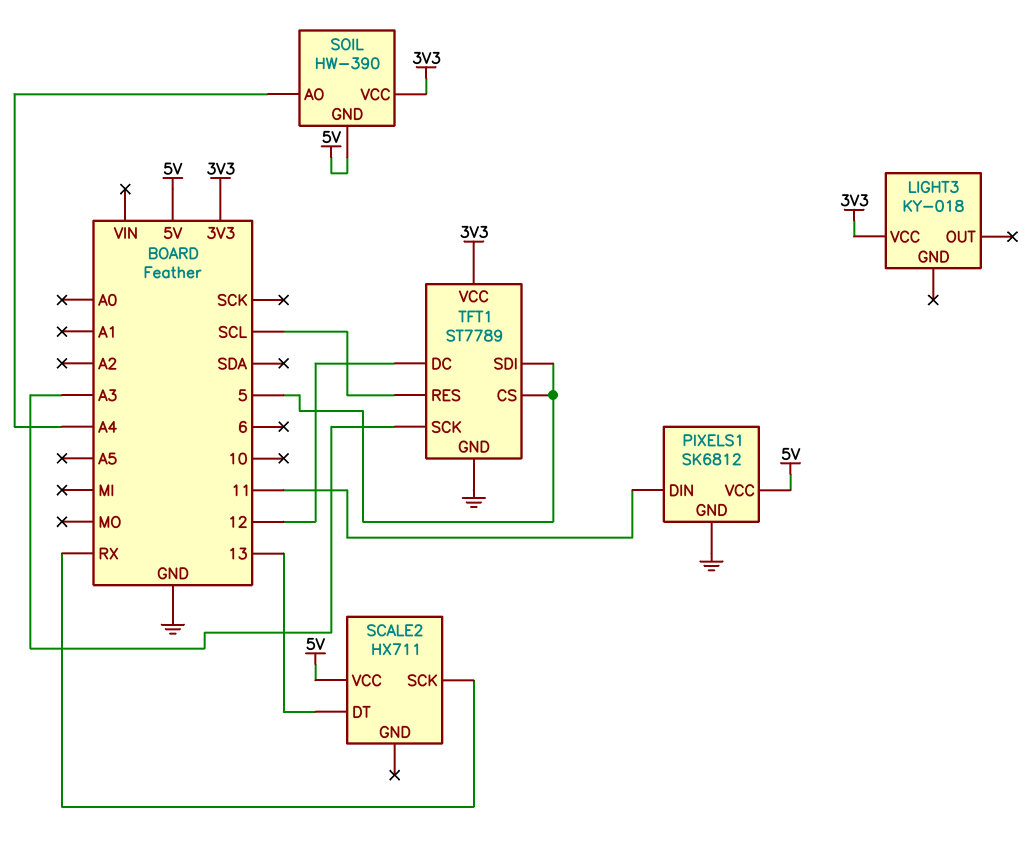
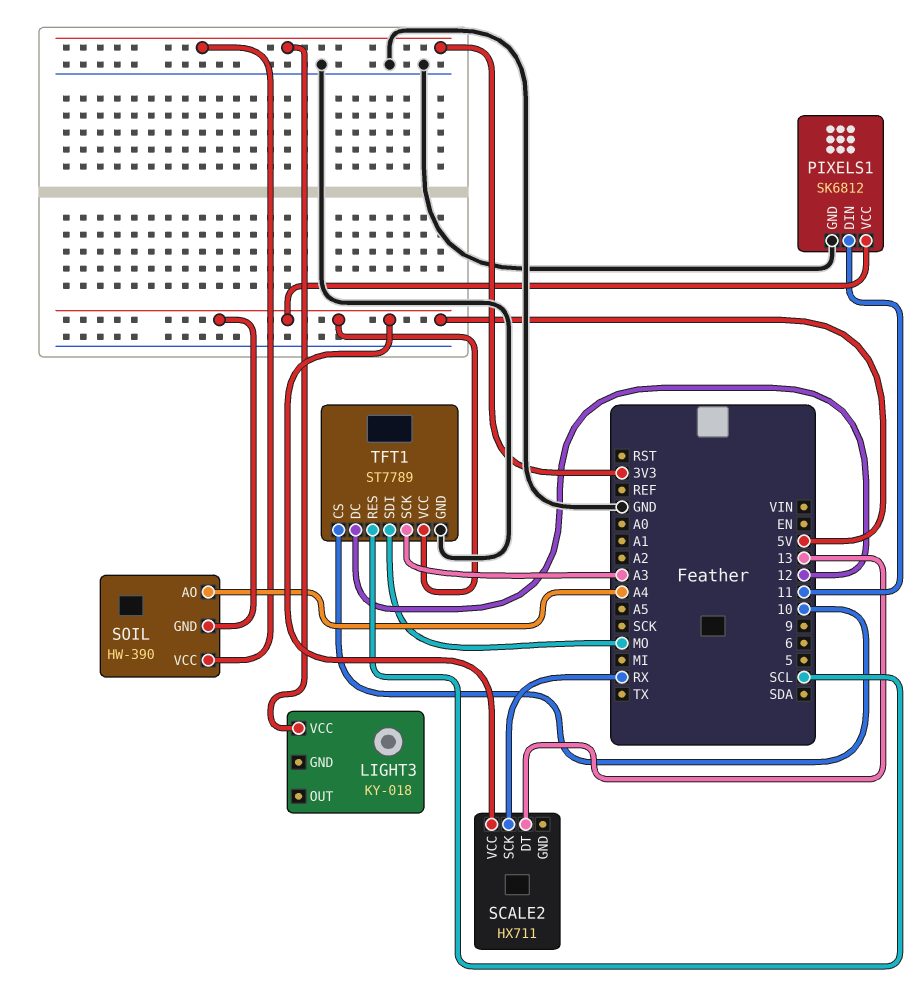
TFT1 pin CS: 5 -> 10
TFT1 pin SDI: 5 -> MO
TFT1 pin VCC: 3V3 -> 5V

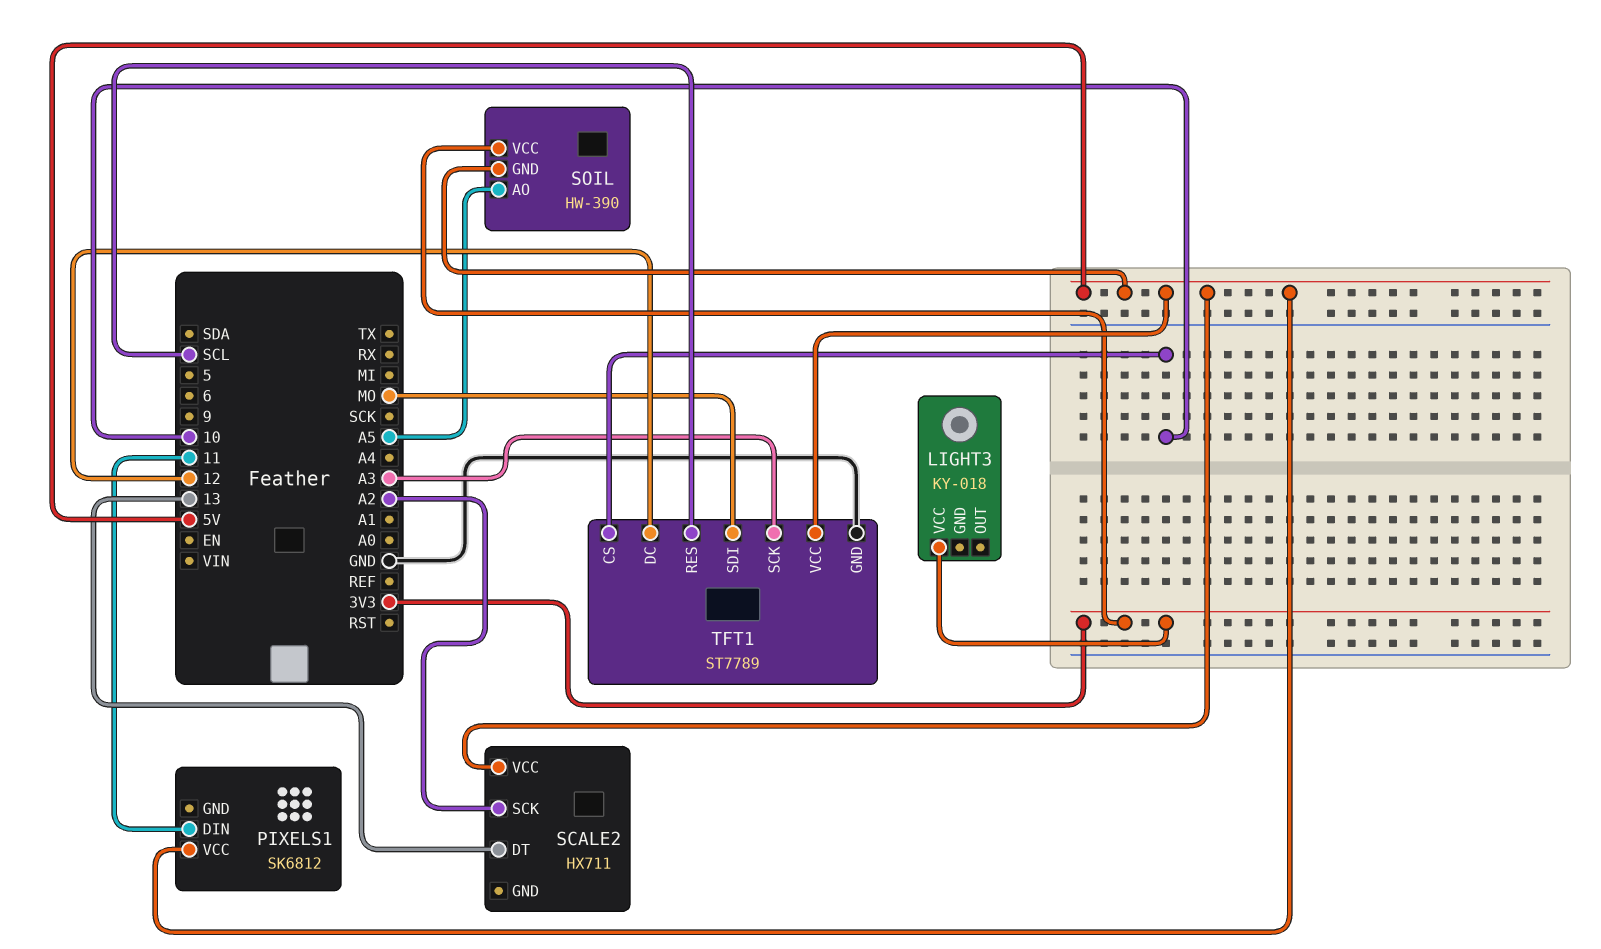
PIXELS1 pin GND: GND -> none
SCALE2 pin SCK: RX -> A2
SOIL pin AO: A4 -> A5

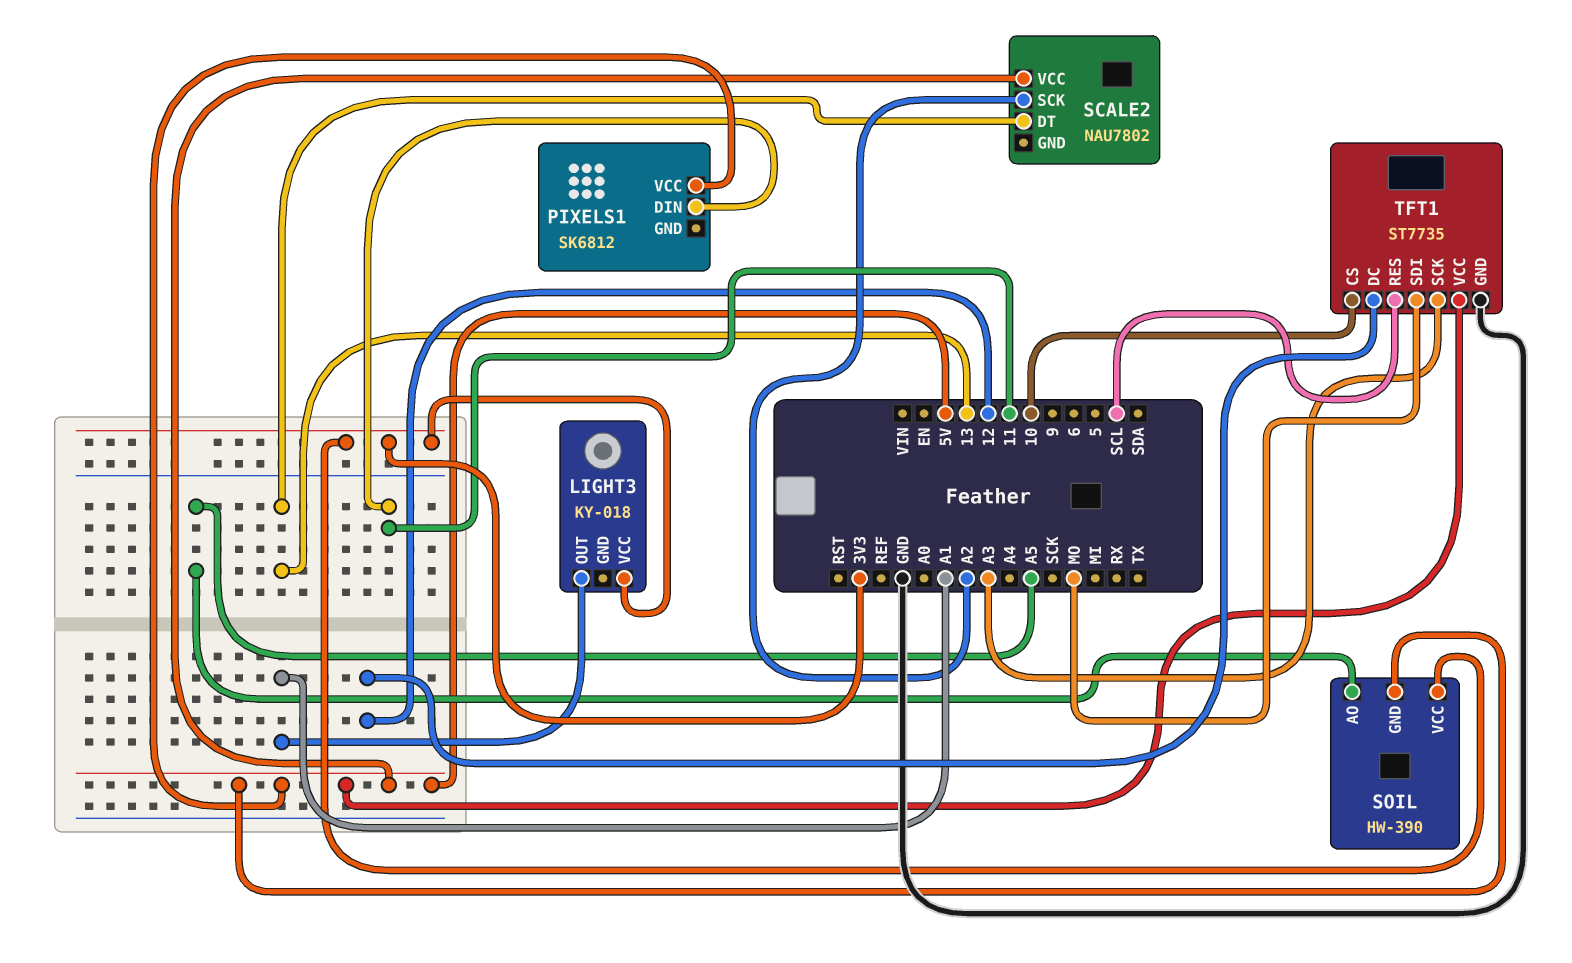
LIGHT3 pin OUT: none -> A1
SCALE2: HX711 -> NAU7802
TFT1: ST7789 -> ST7735

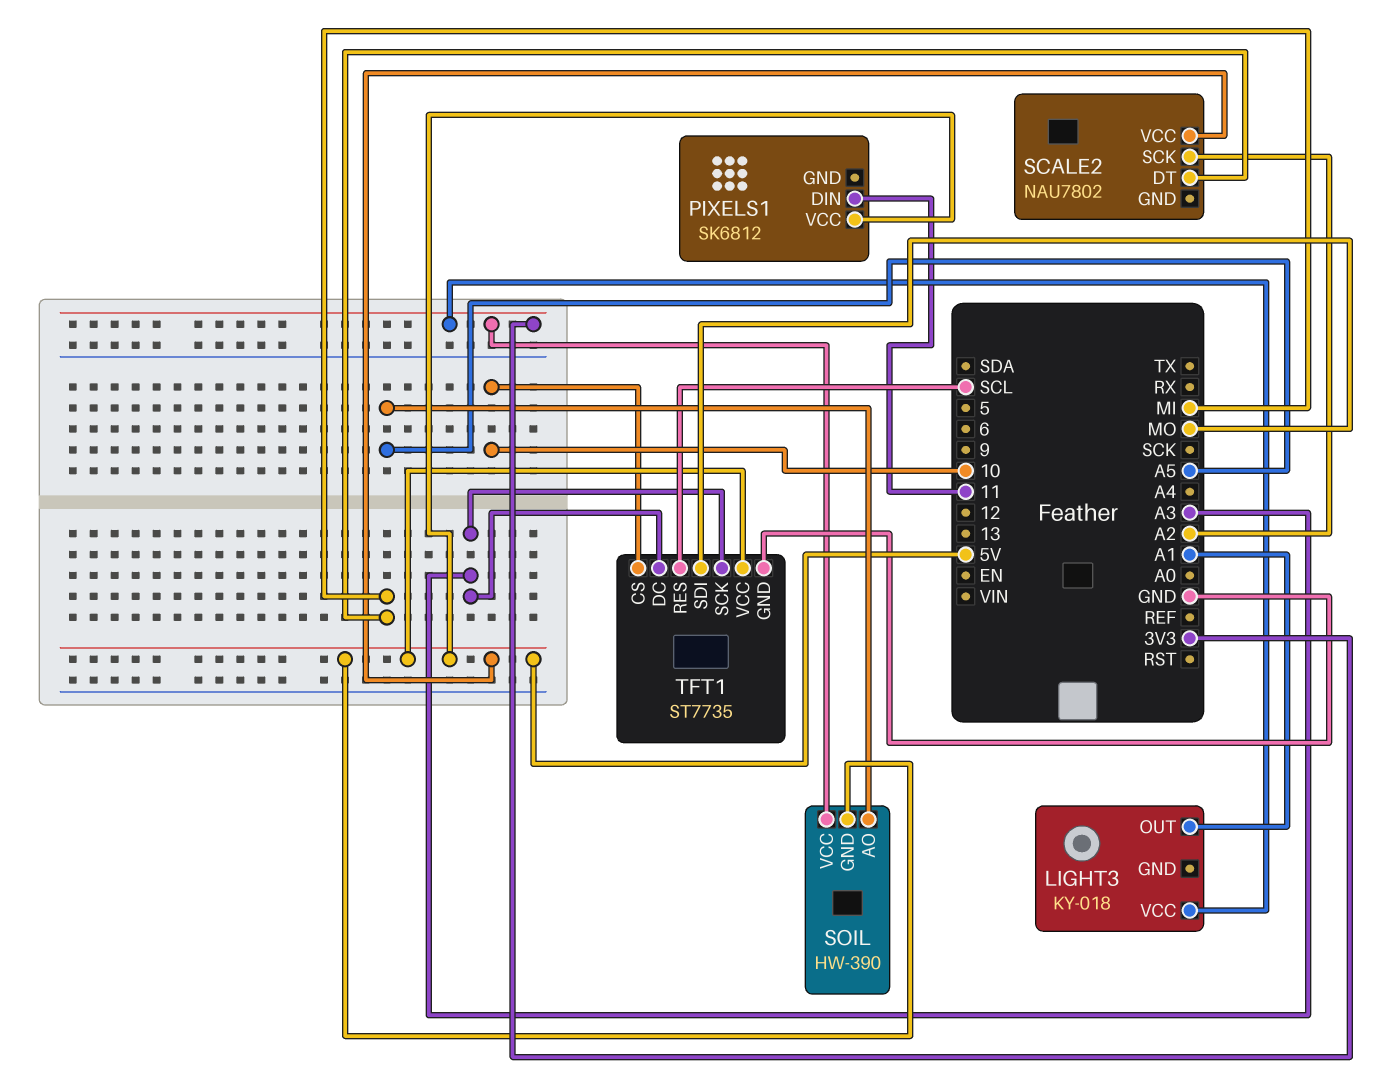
SCALE2 pin DT: 13 -> MI
TFT1 pin DC: 12 -> A3

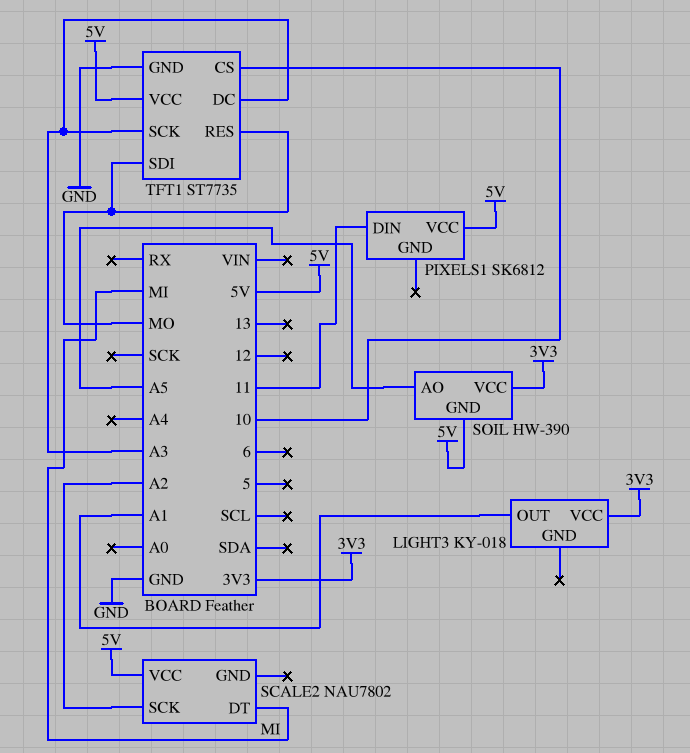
TFT1 pin RES: SCL -> MO

